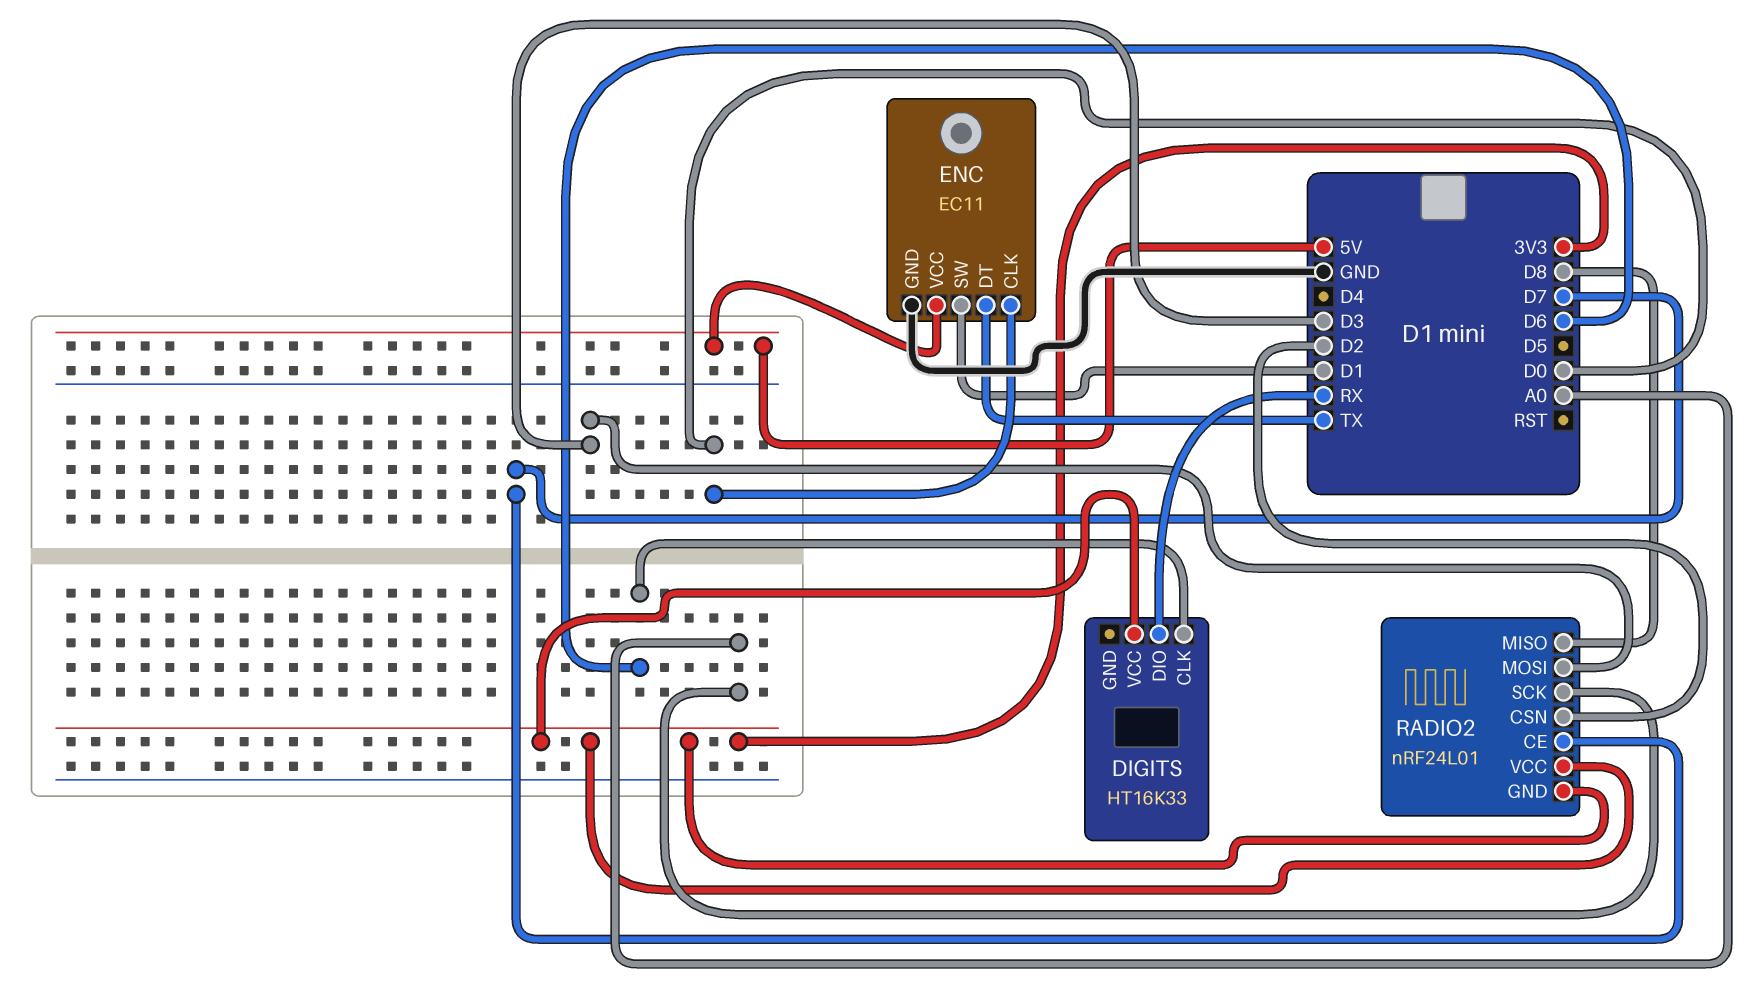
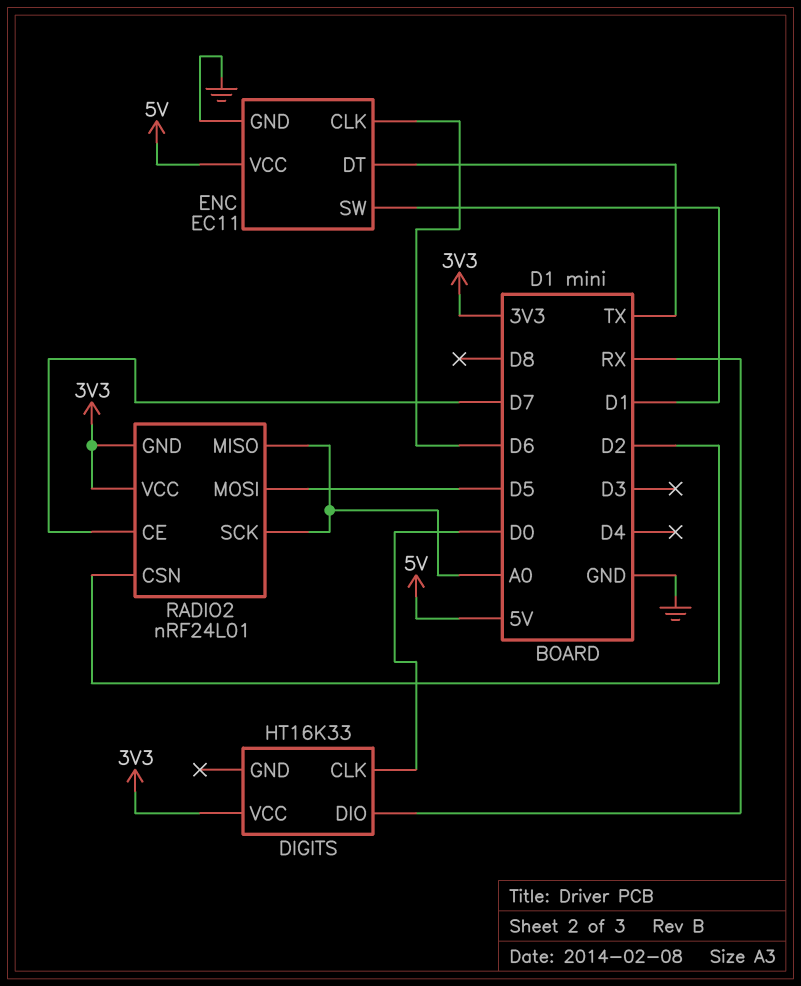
DIGITS pin CLK: D6 -> D0
ENC pin CLK: D0 -> D6
RADIO2 pin MISO: D8 -> A0
RADIO2 pin MOSI: D3 -> D5

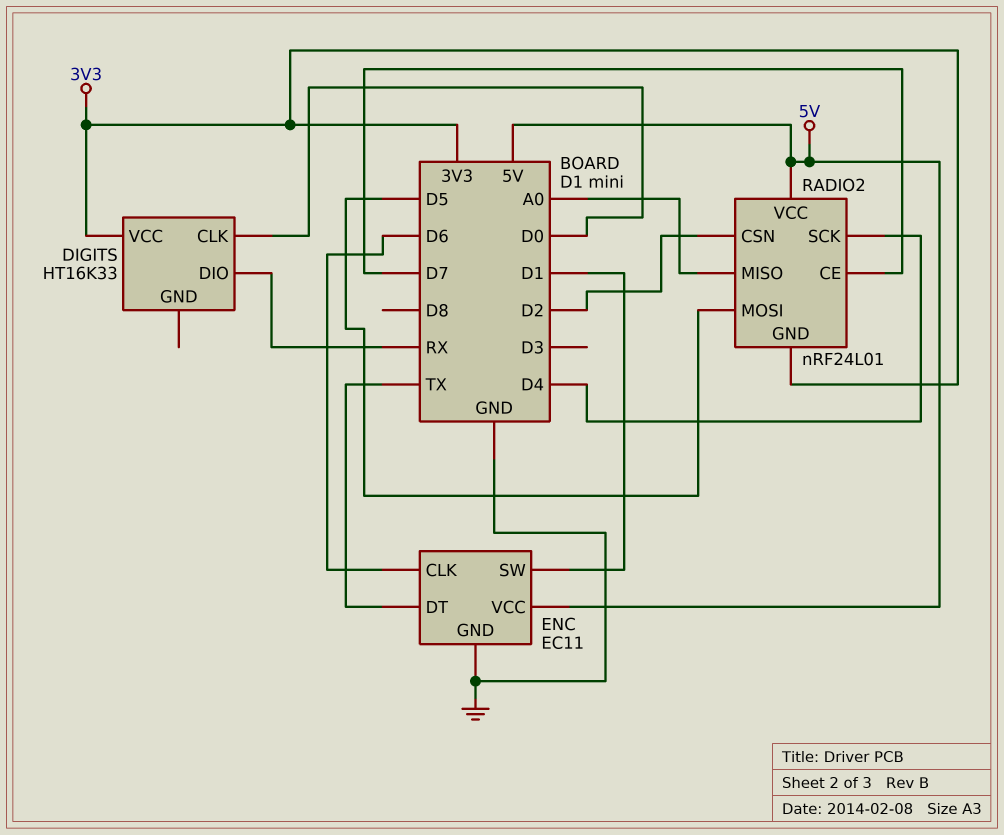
RADIO2 pin SCK: A0 -> D4
RADIO2 pin VCC: 3V3 -> 5V

